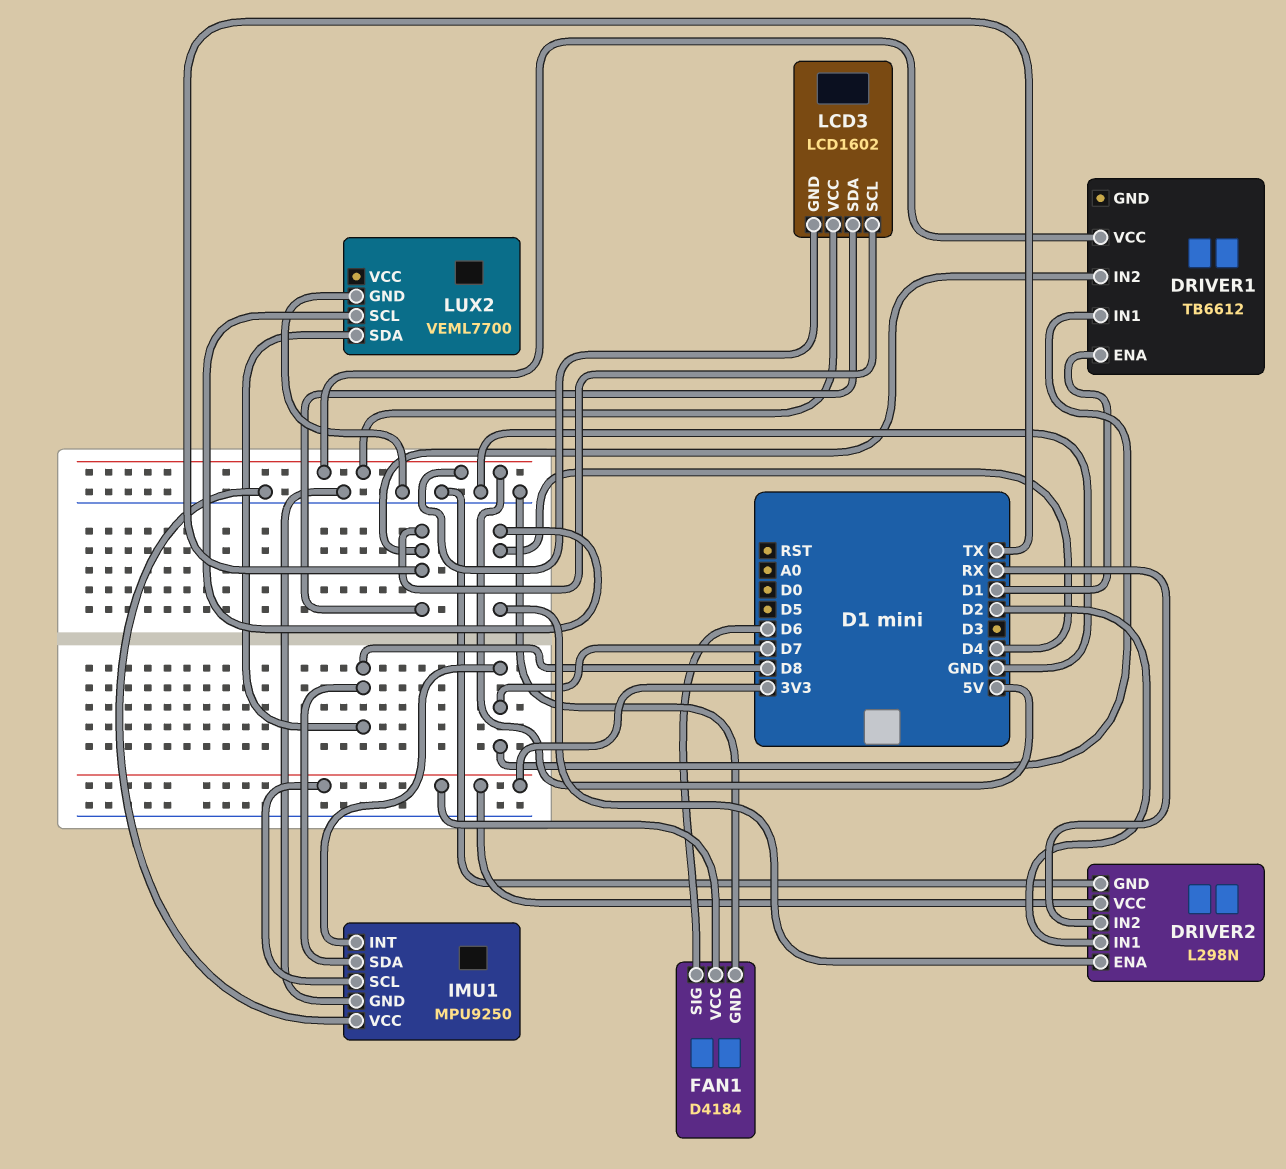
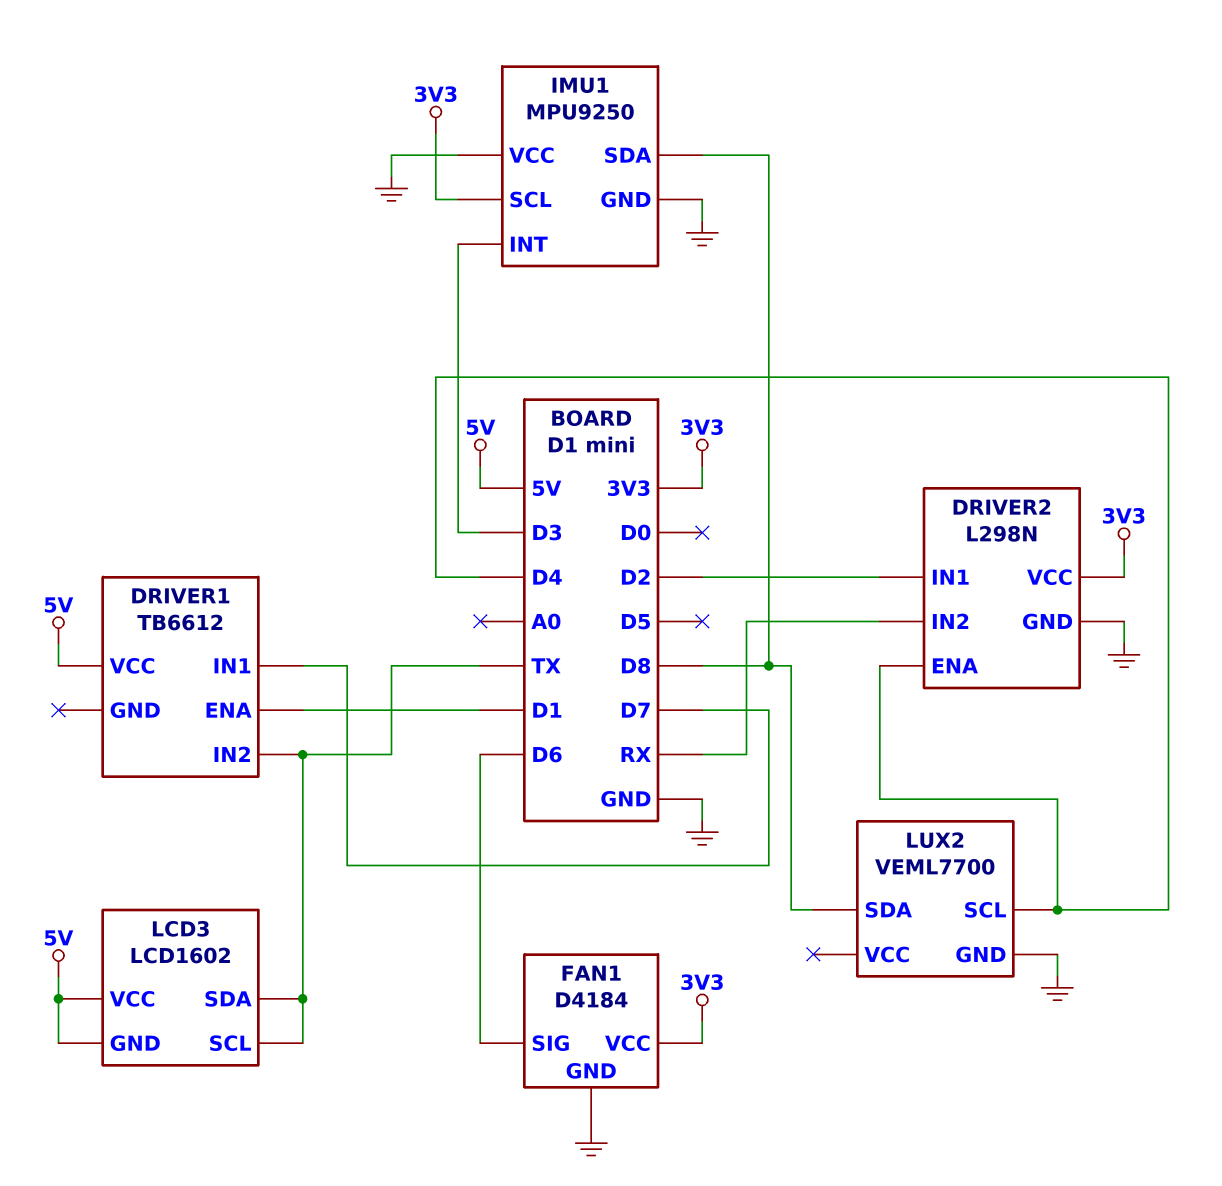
IMU1 pin INT: D7 -> D3

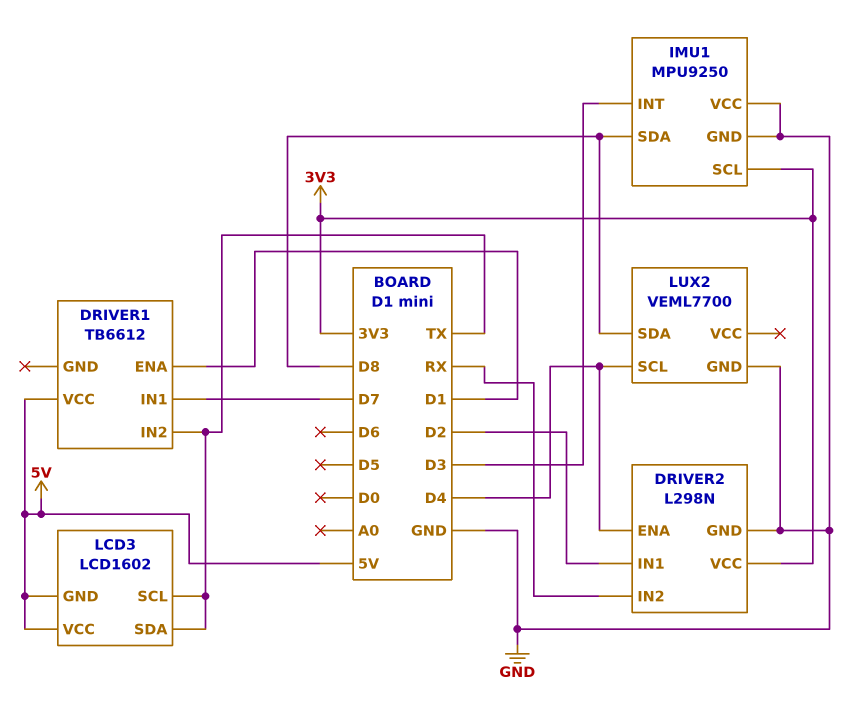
FAN1: D4184 -> none
FAN1 pin GND: GND -> none
FAN1 pin SIG: D6 -> none
FAN1 pin VCC: 3V3 -> none

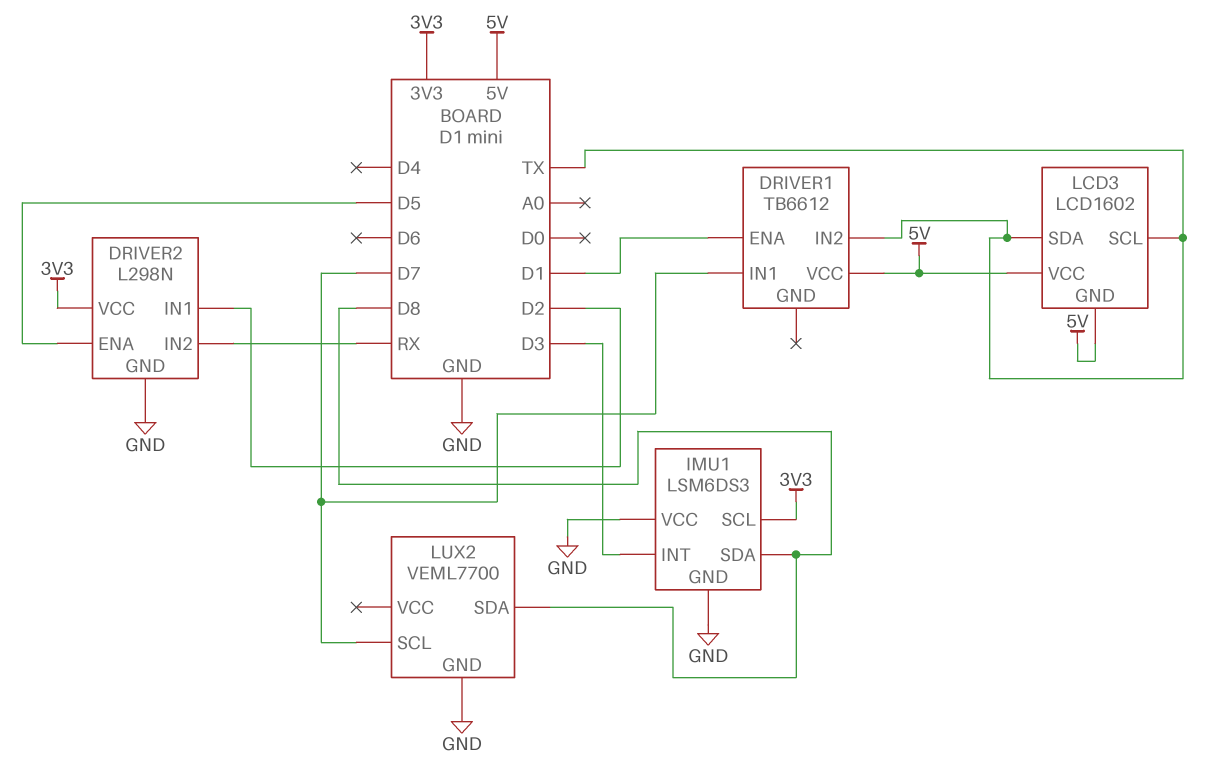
DRIVER2 pin ENA: D4 -> D5
IMU1: MPU9250 -> LSM6DS3
LUX2 pin SCL: D4 -> D7

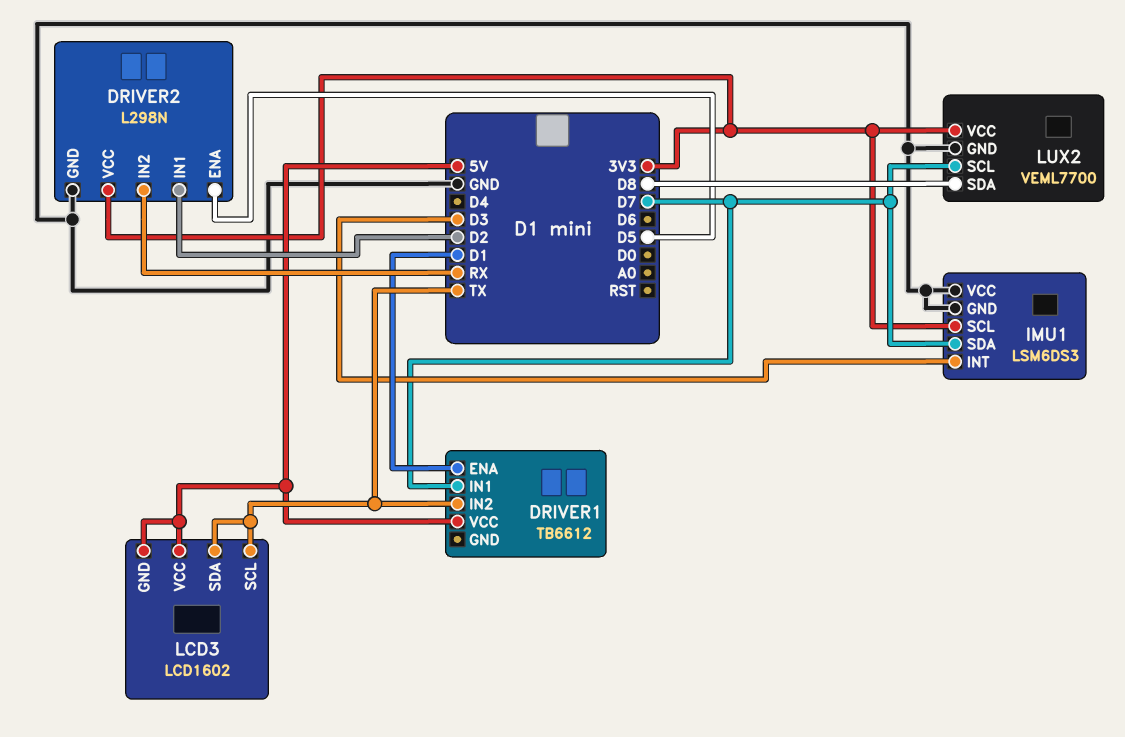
IMU1 pin SDA: D8 -> D7
LUX2 pin VCC: none -> 3V3

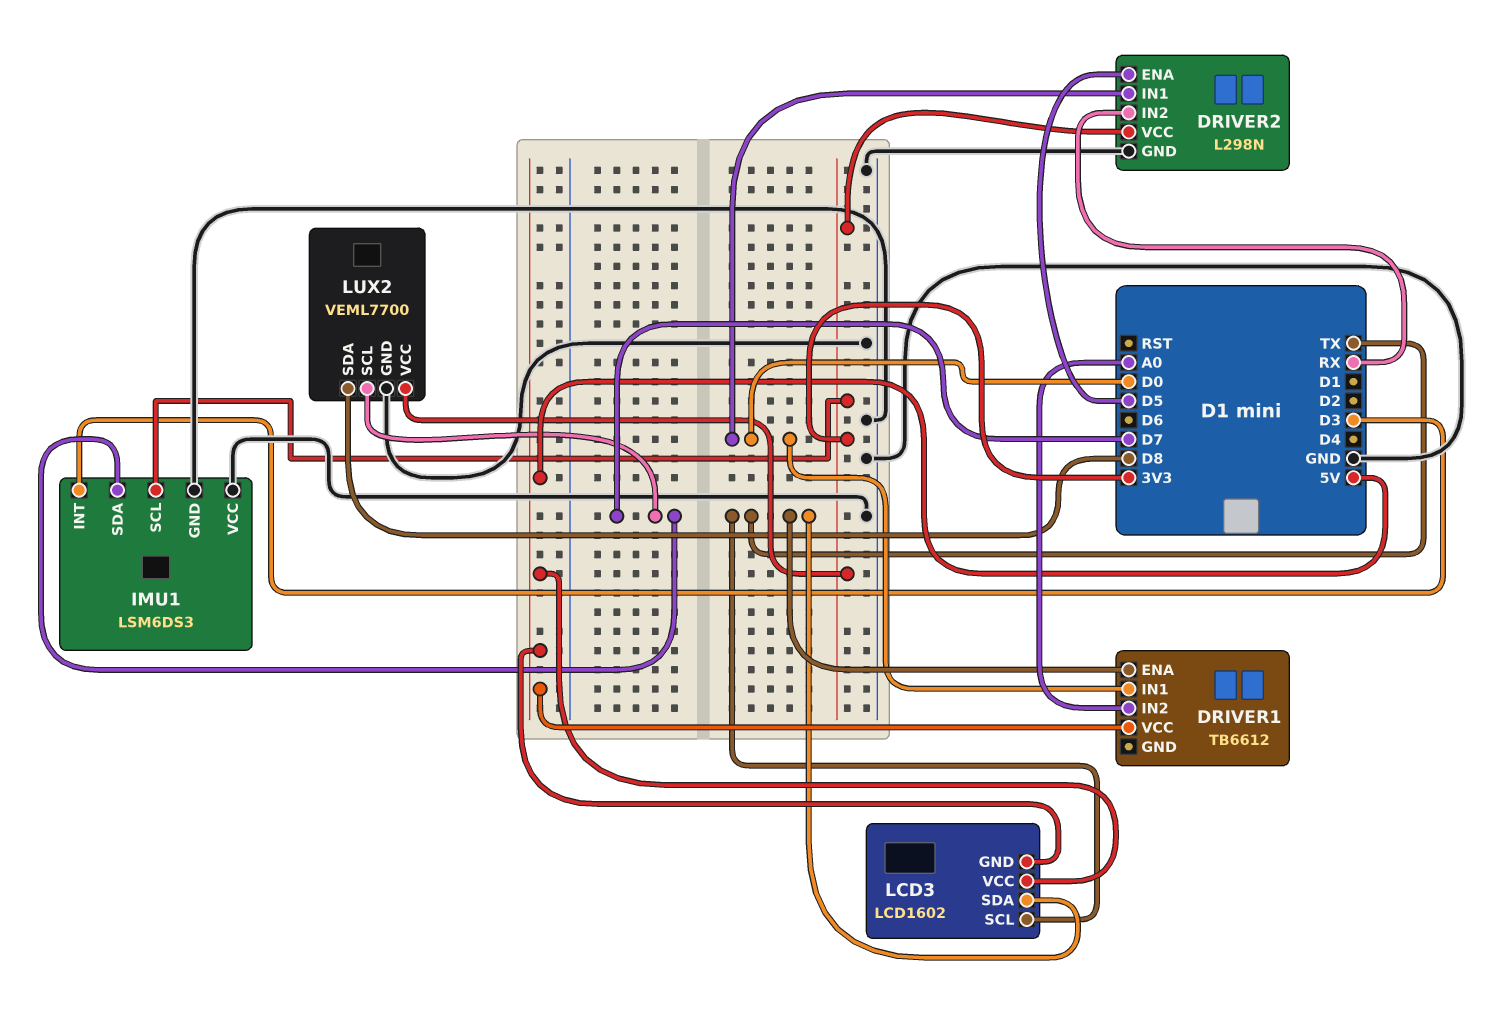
DRIVER1 pin ENA: D1 -> TX
DRIVER1 pin IN1: D7 -> D0
DRIVER1 pin IN2: TX -> A0
DRIVER2 pin IN1: D2 -> D0

